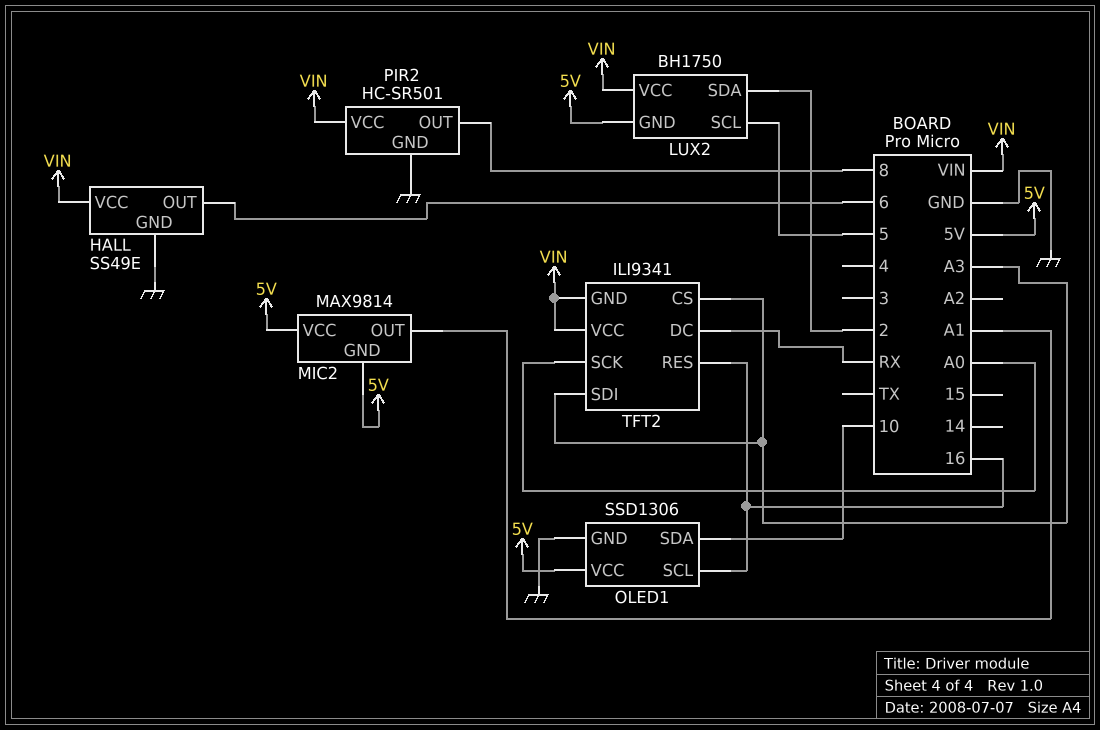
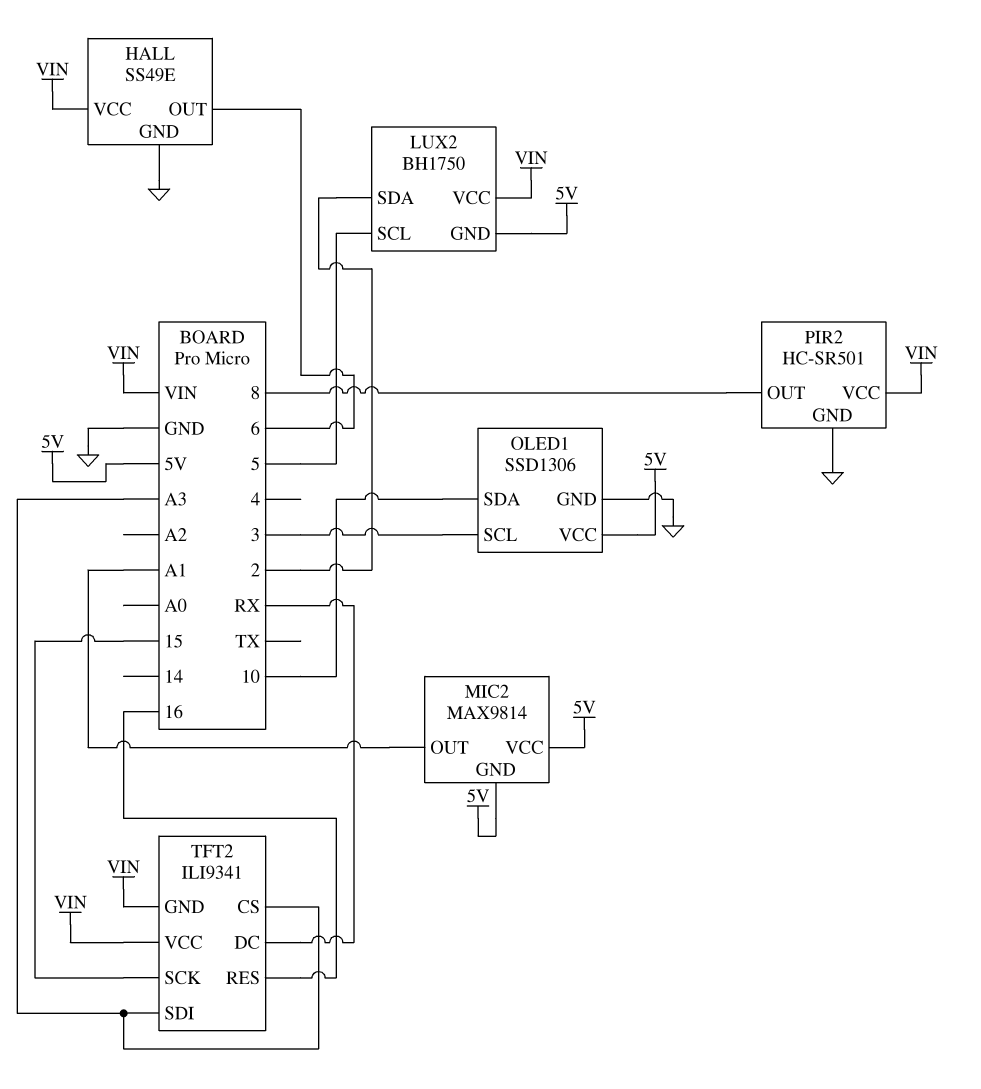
OLED1 pin SCL: 16 -> 3
TFT2 pin SCK: A0 -> 15

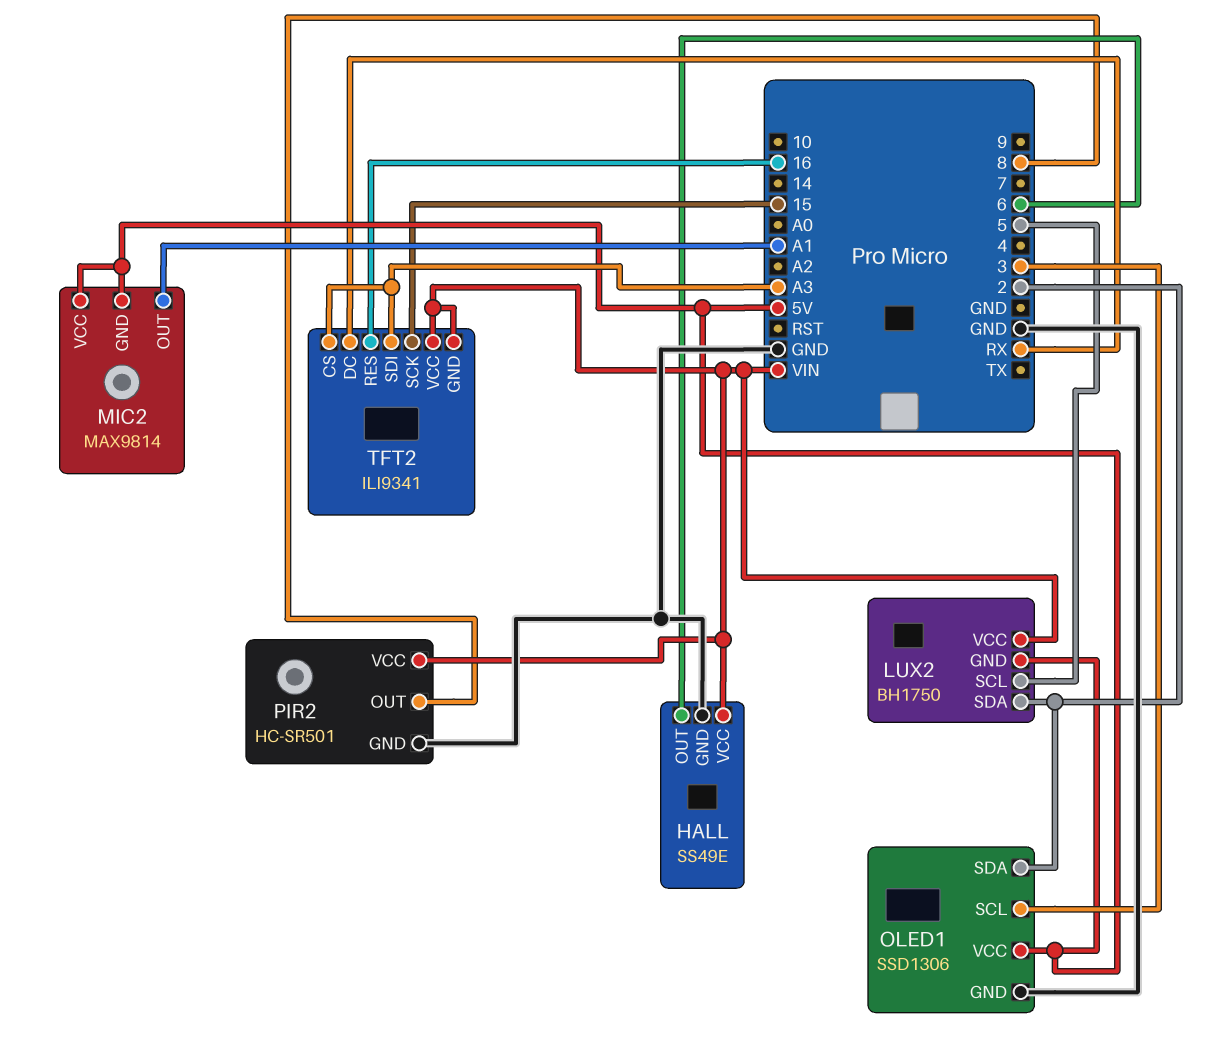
OLED1 pin SDA: 10 -> 2

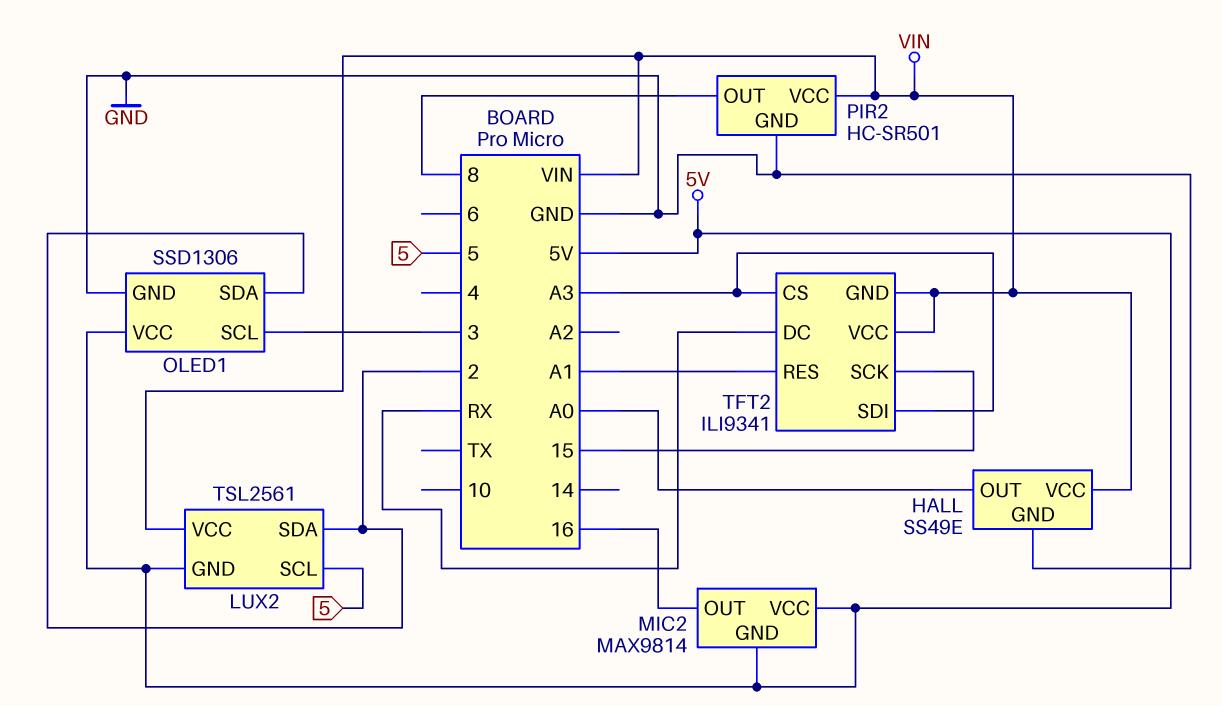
HALL pin OUT: 6 -> A0
LUX2: BH1750 -> TSL2561
MIC2 pin OUT: A1 -> 16
TFT2 pin RES: 16 -> A1

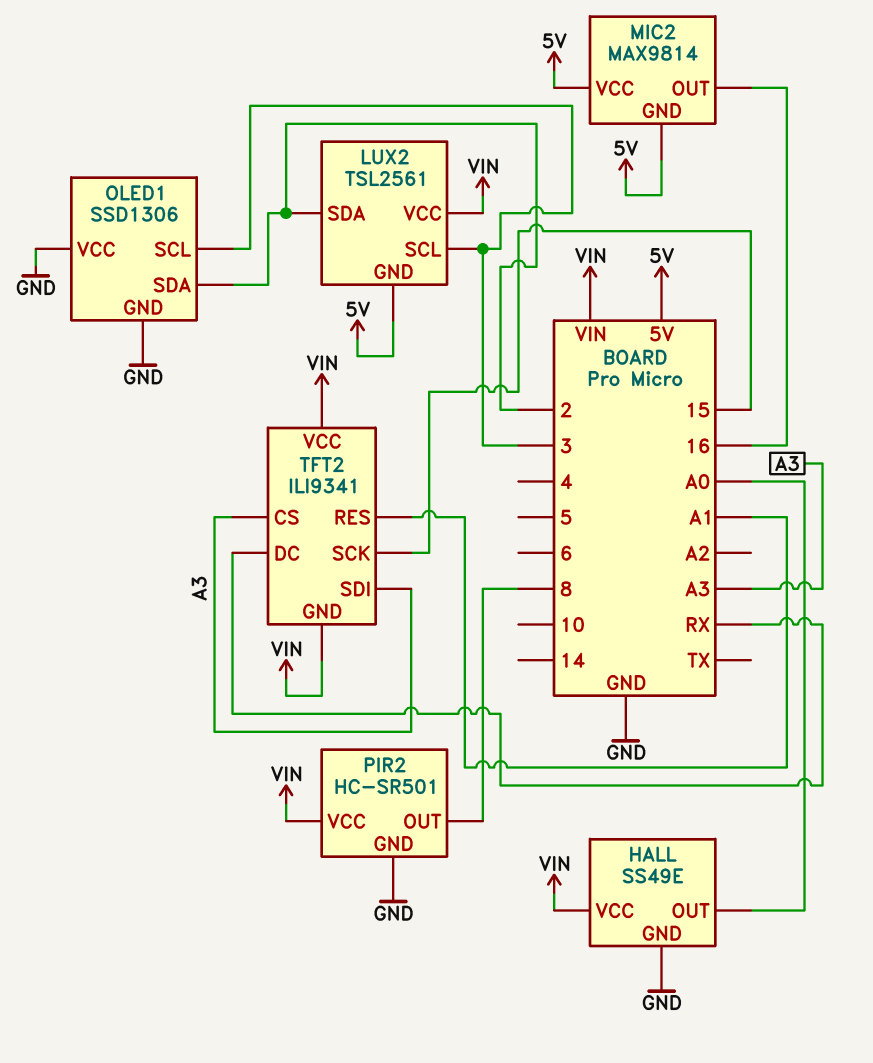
LUX2 pin SCL: 5 -> 3
OLED1 pin VCC: 5V -> GND

